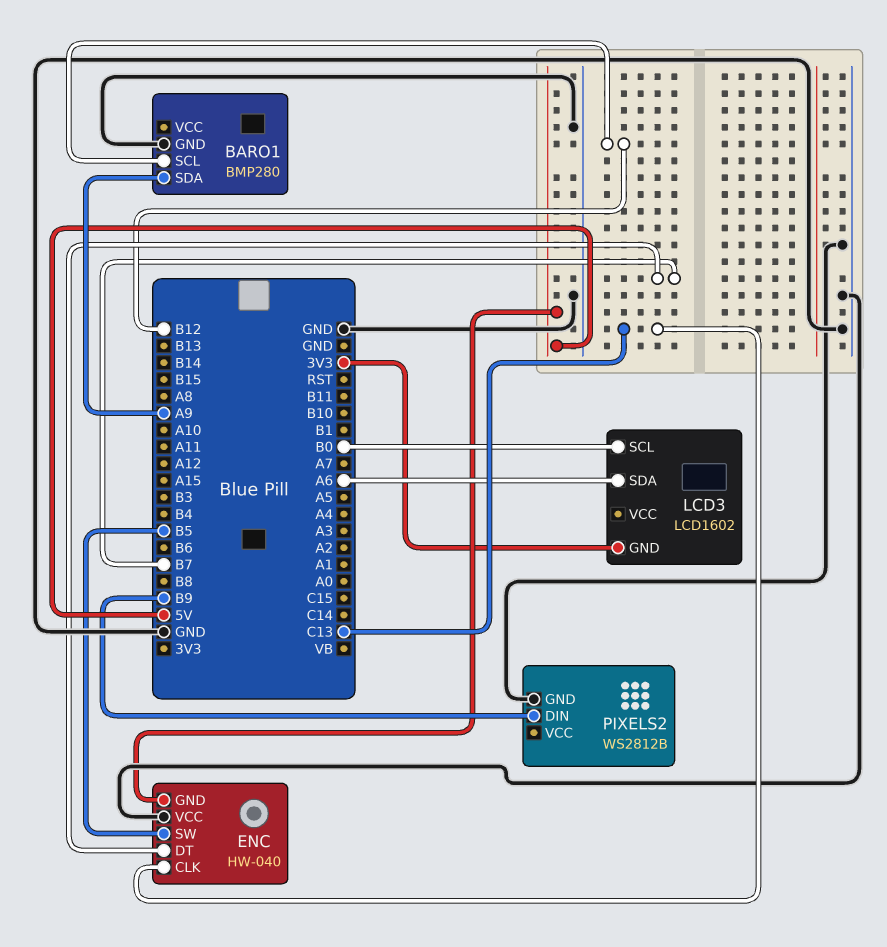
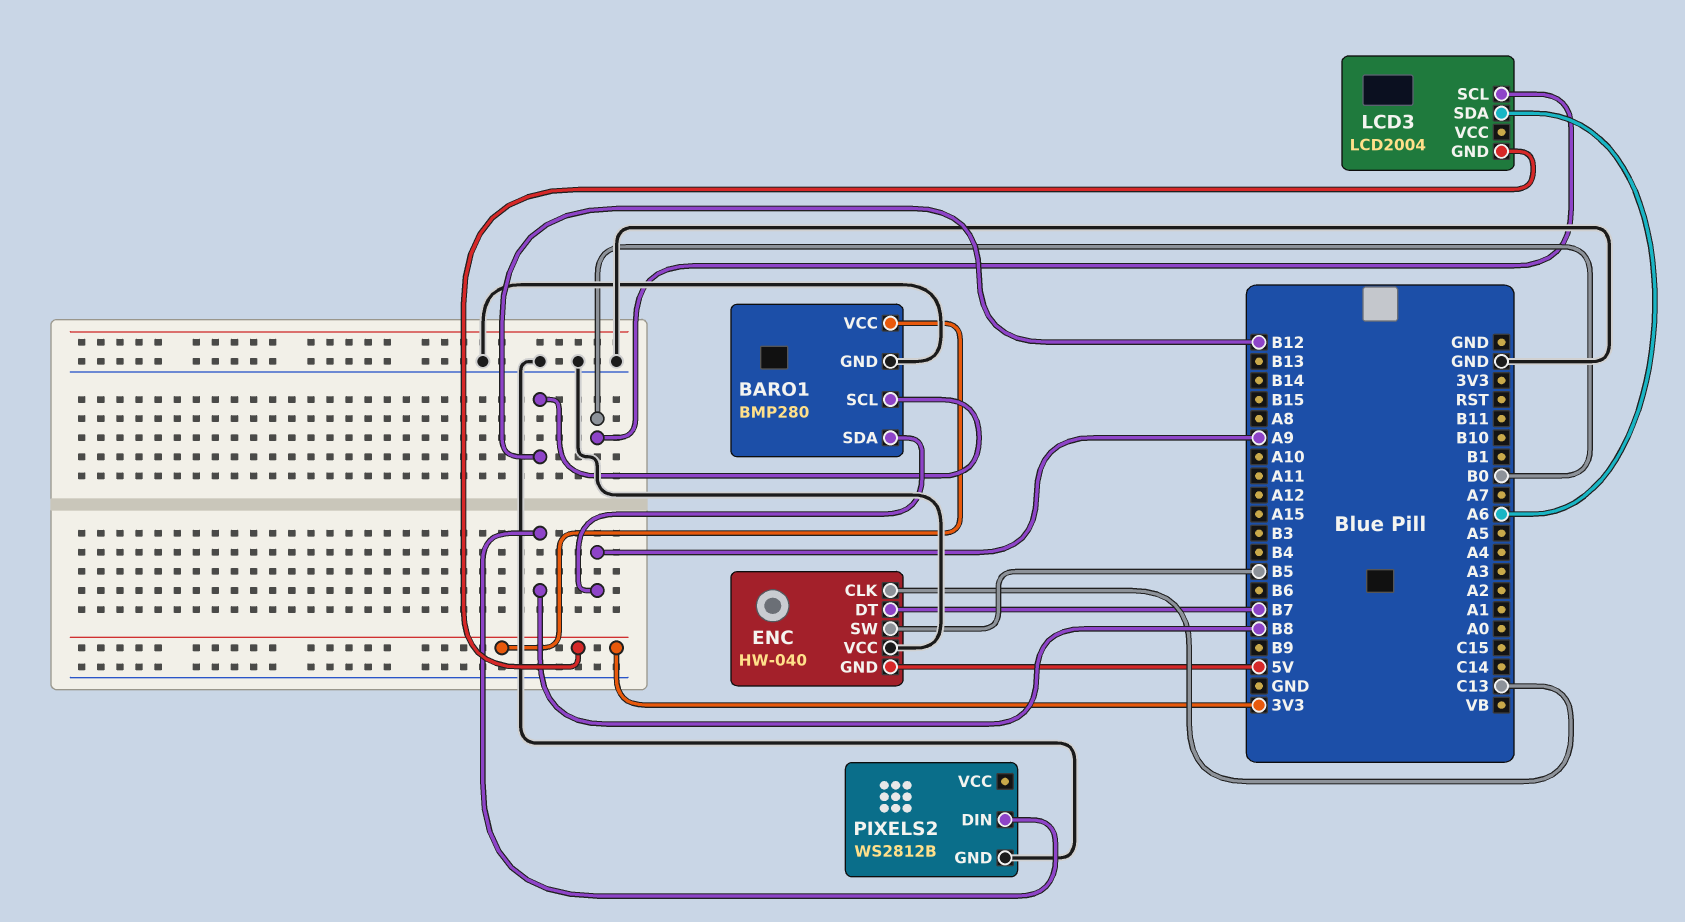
BARO1 pin VCC: none -> 3V3
LCD3: LCD1602 -> LCD2004
PIXELS2 pin DIN: B9 -> B8

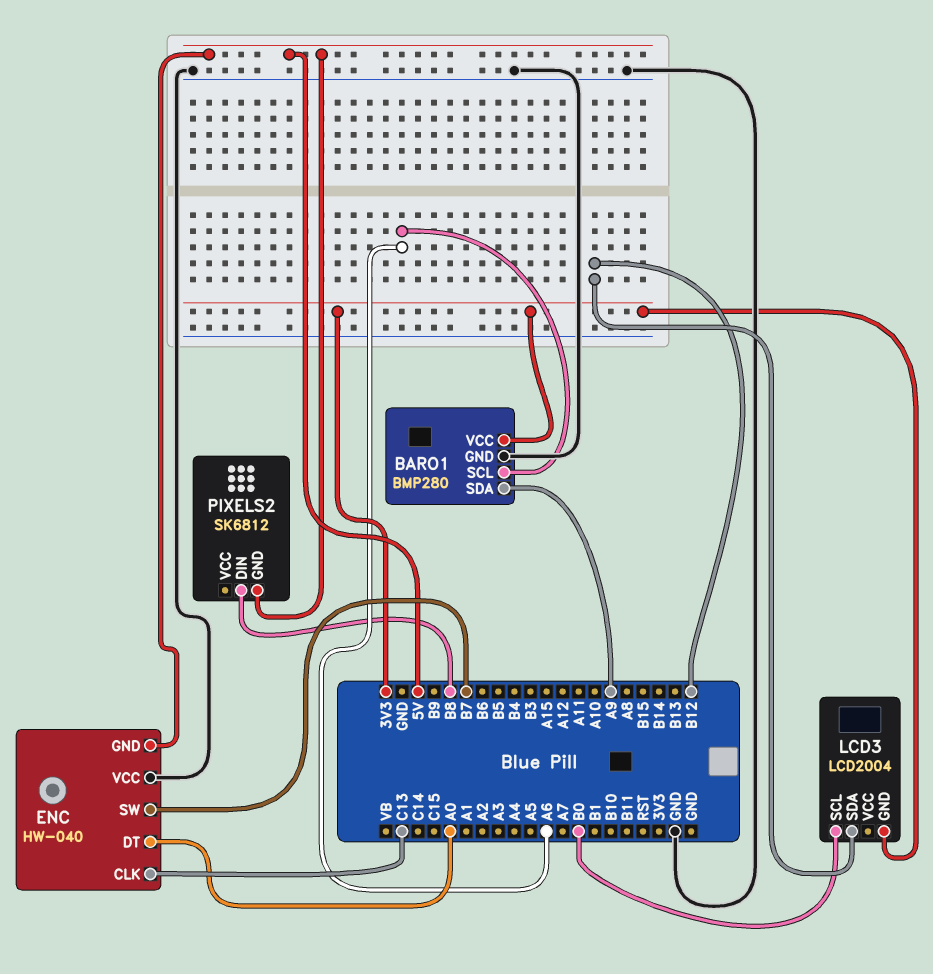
BARO1 pin SCL: B12 -> A6
ENC pin DT: B7 -> A0
ENC pin SW: B5 -> B7
LCD3 pin SDA: A6 -> B12
PIXELS2: WS2812B -> SK6812
PIXELS2 pin GND: GND -> 5V

